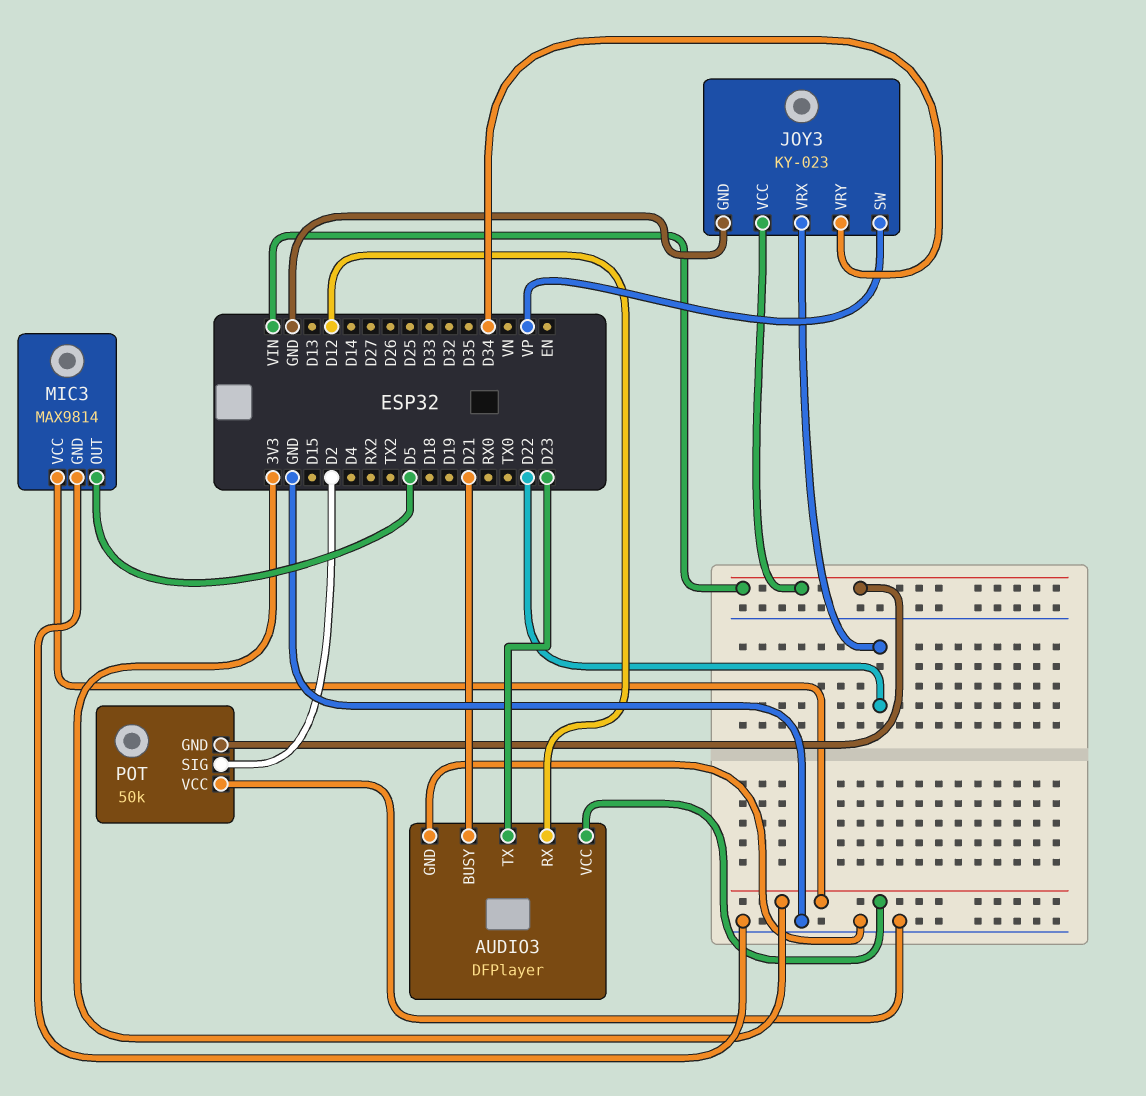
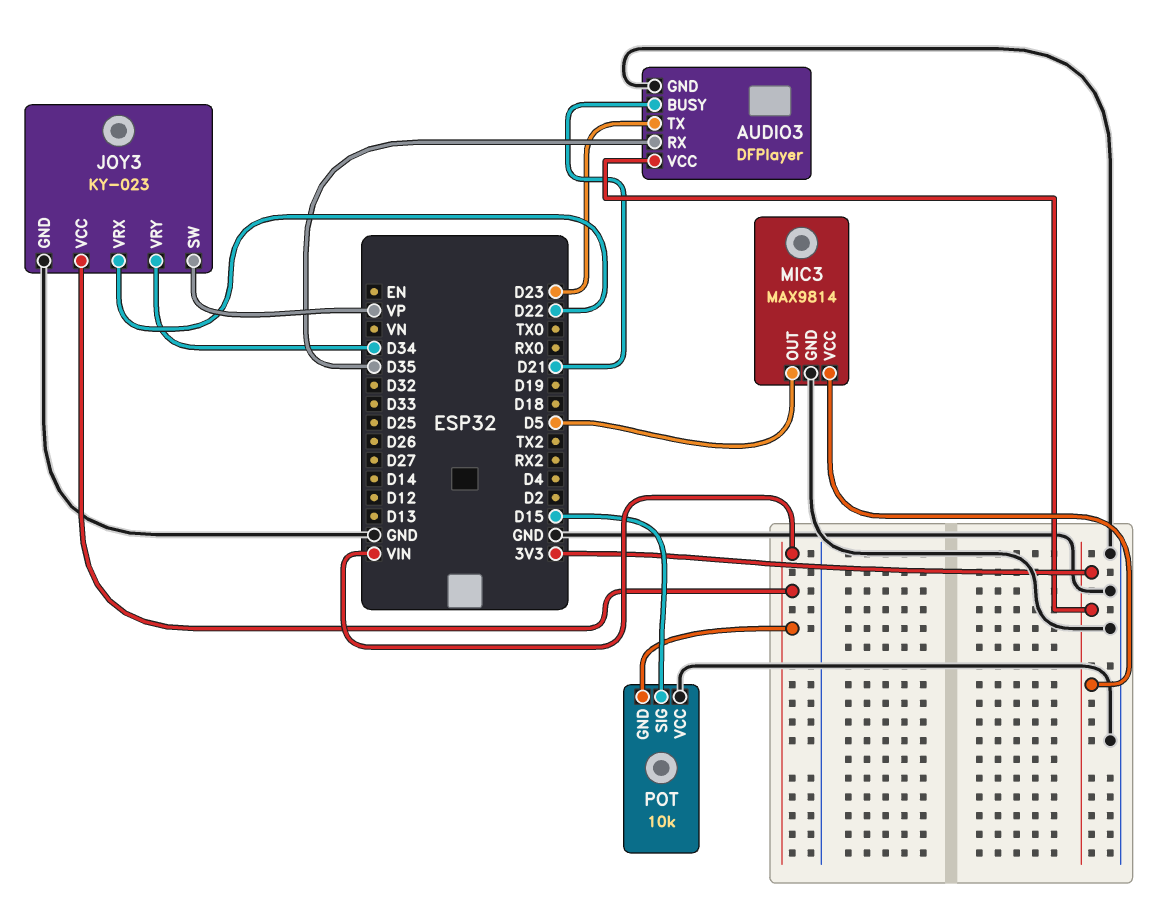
AUDIO3 pin RX: D12 -> D35
POT: 50k -> 10k
POT pin SIG: D2 -> D15

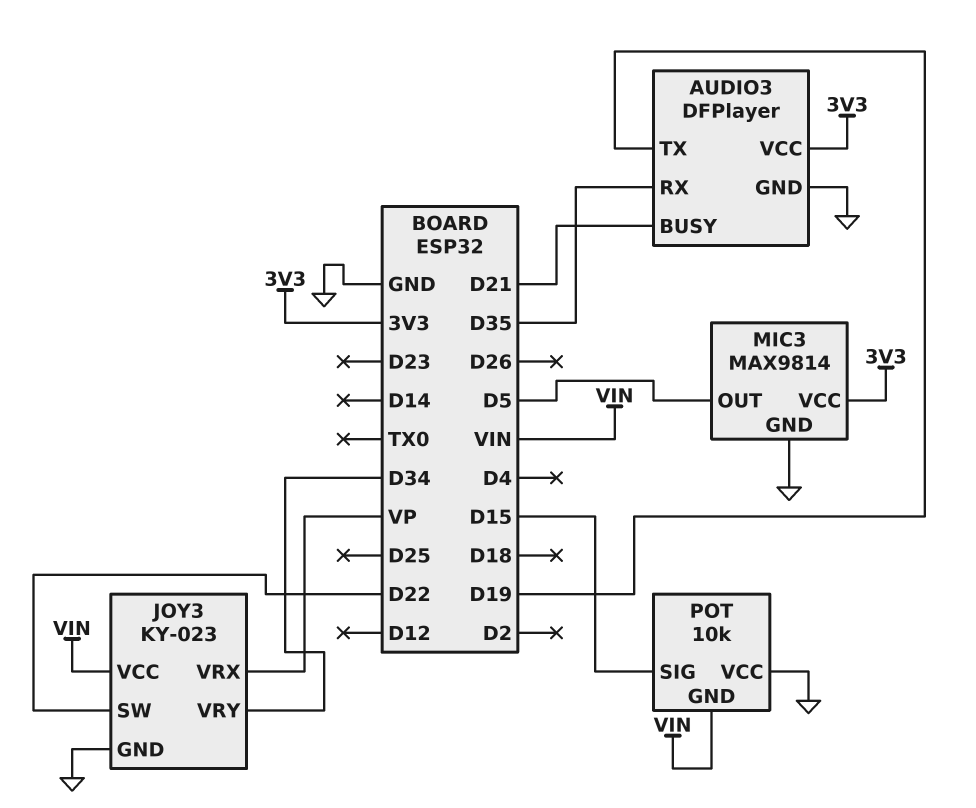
AUDIO3 pin TX: D23 -> D19
JOY3 pin SW: VP -> D22
JOY3 pin VRX: D22 -> VP

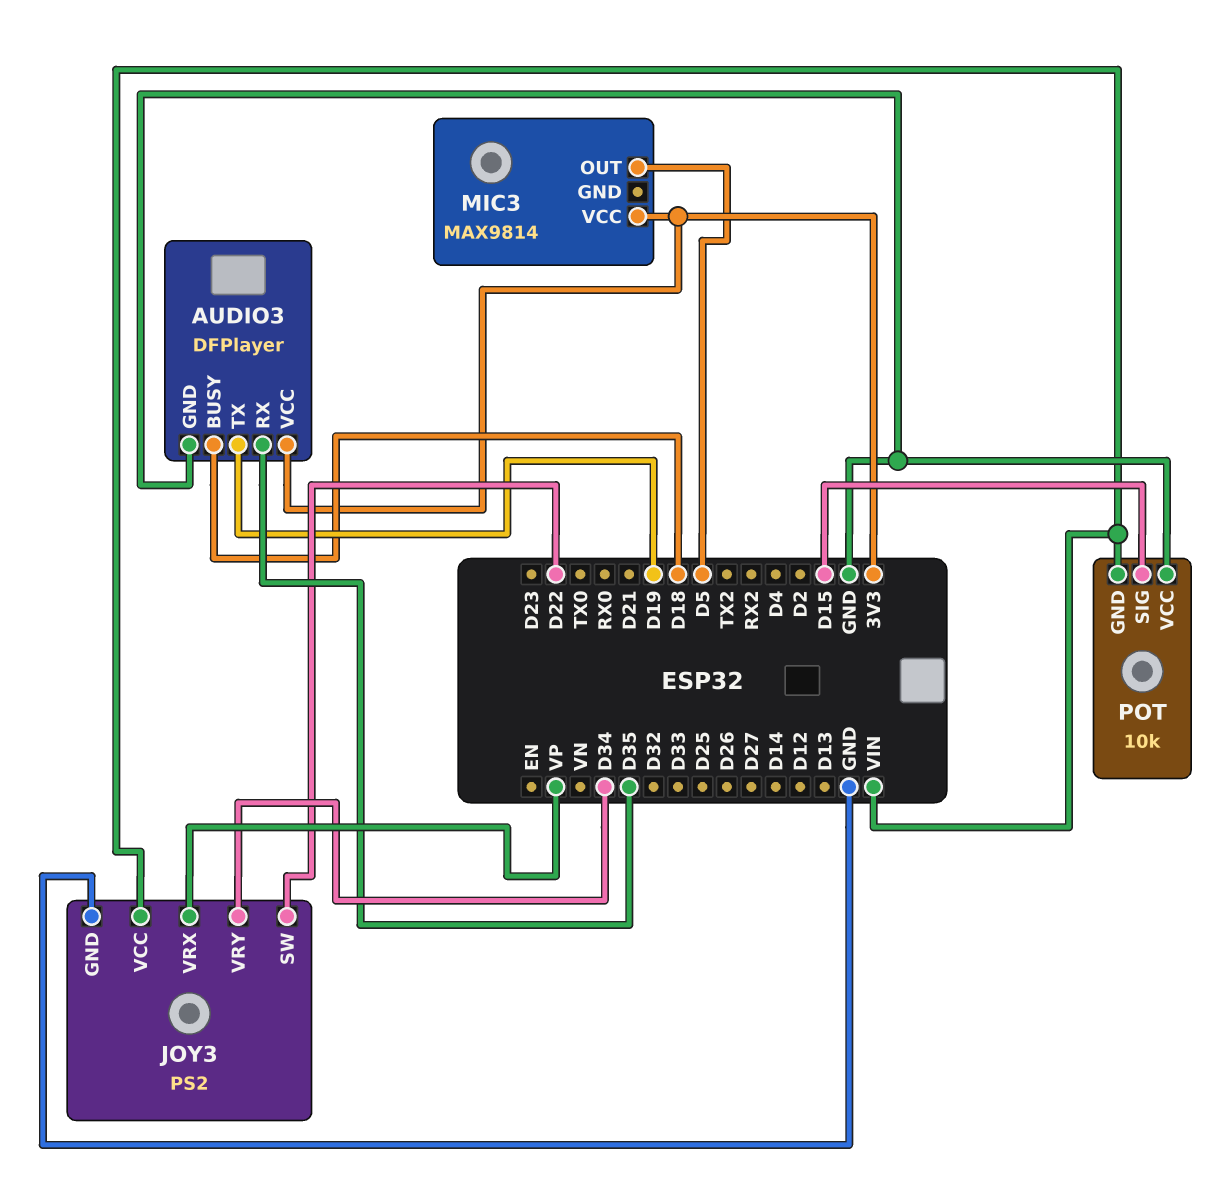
AUDIO3 pin BUSY: D21 -> D18
JOY3: KY-023 -> PS2
MIC3 pin GND: GND -> none

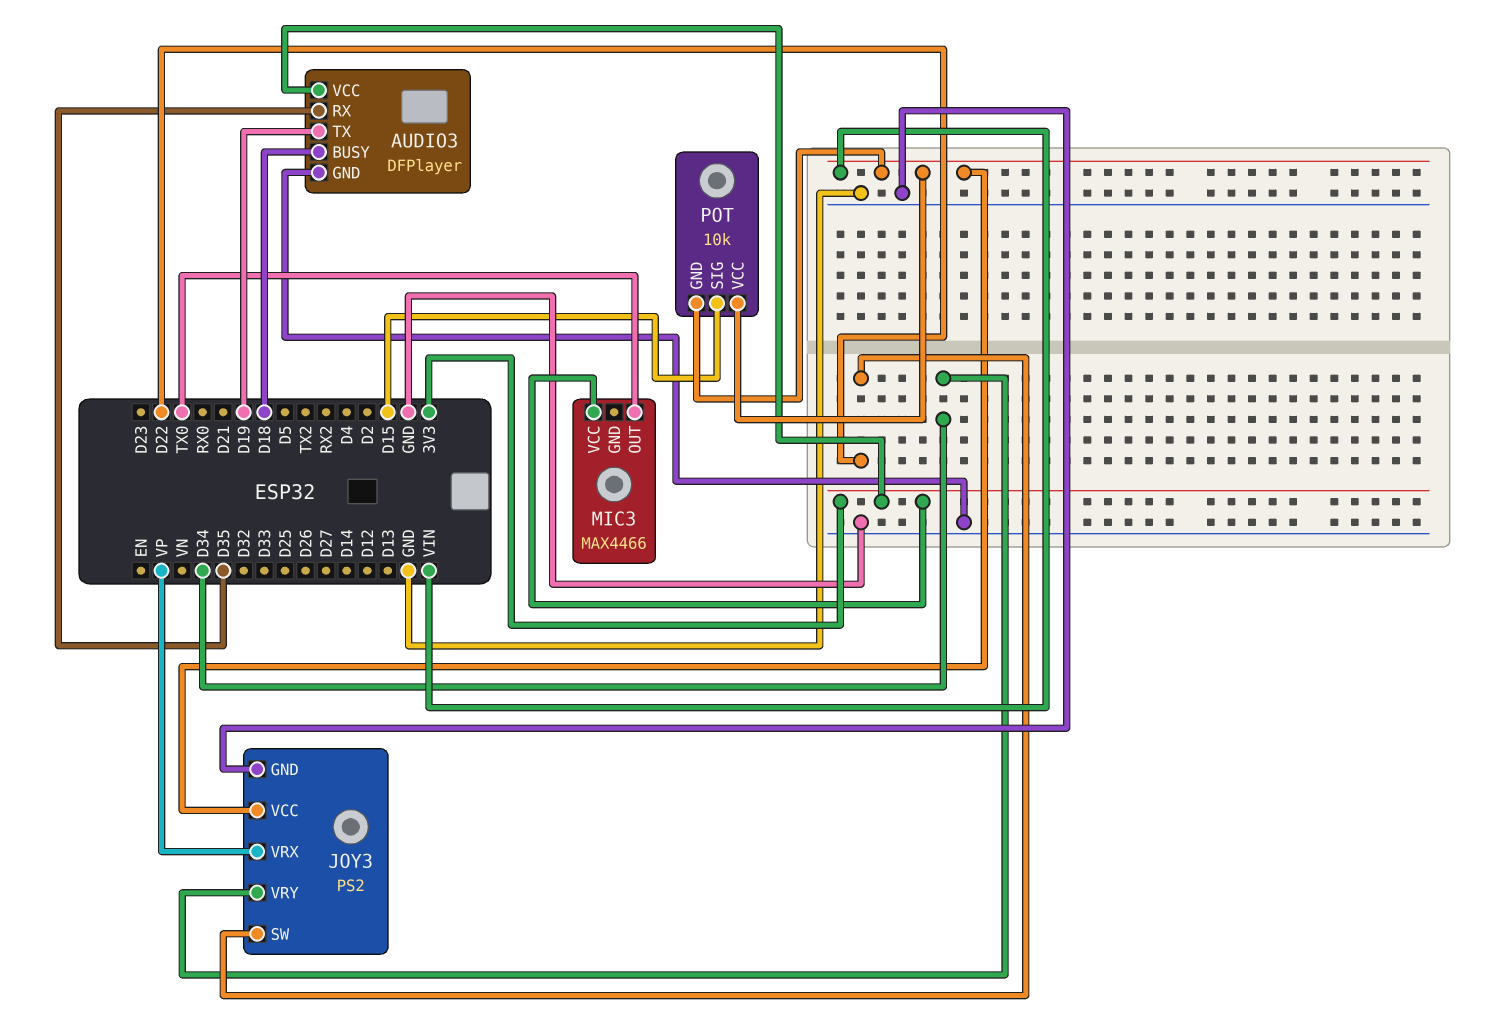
MIC3: MAX9814 -> MAX4466
MIC3 pin OUT: D5 -> TX0
POT pin VCC: GND -> VIN

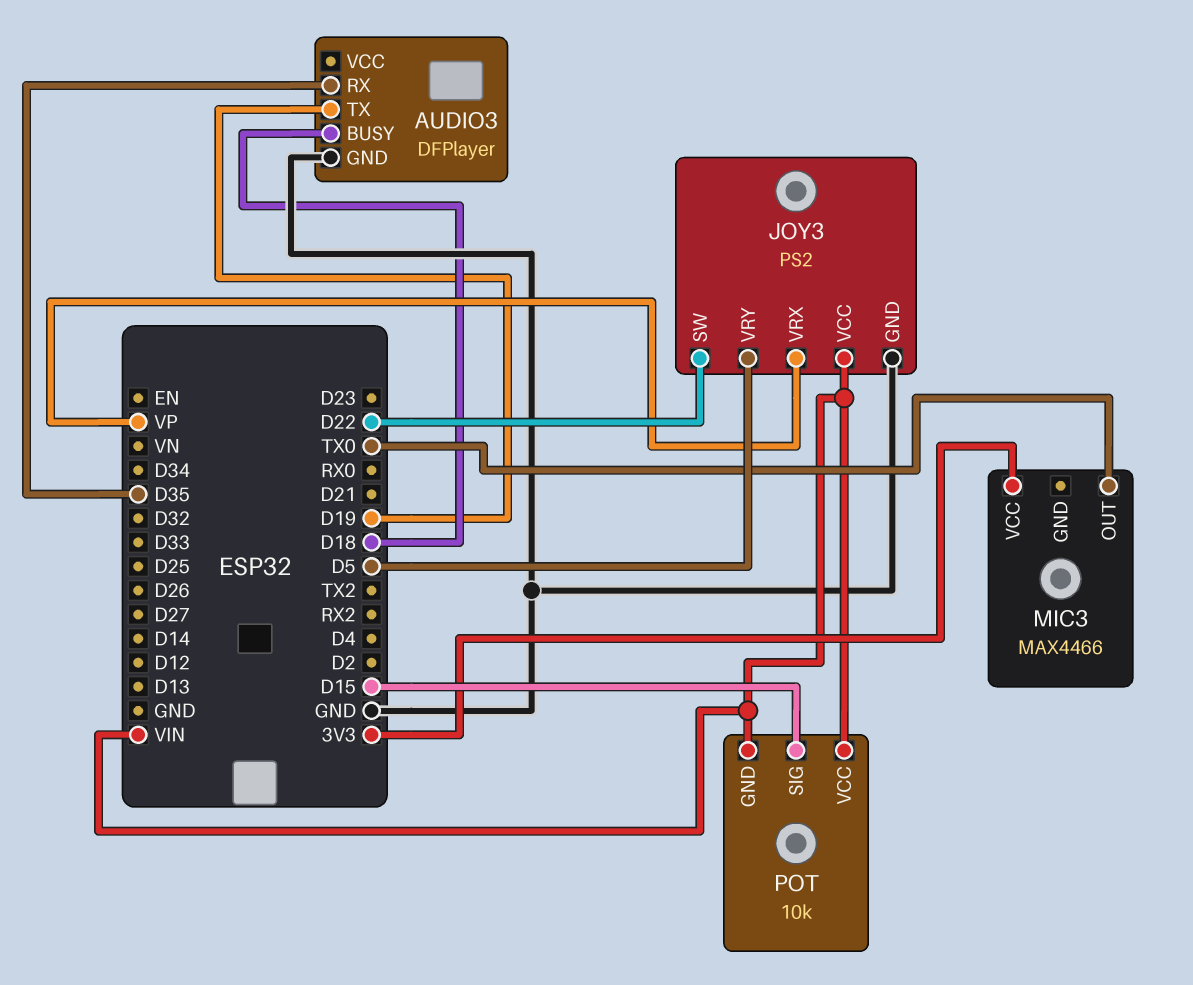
AUDIO3 pin VCC: 3V3 -> none
JOY3 pin VRY: D34 -> D5

